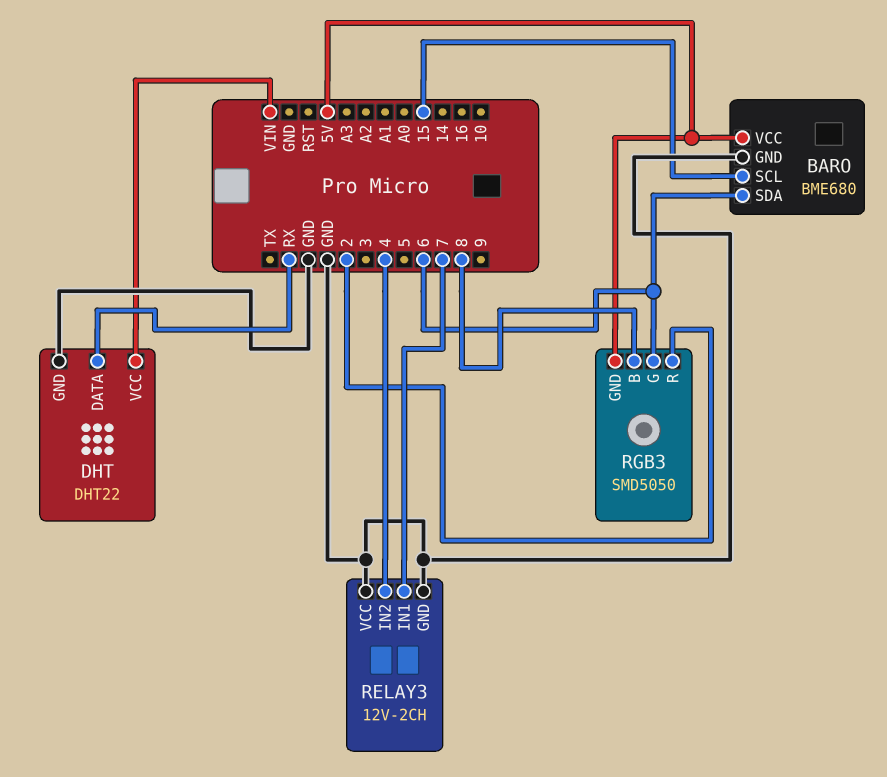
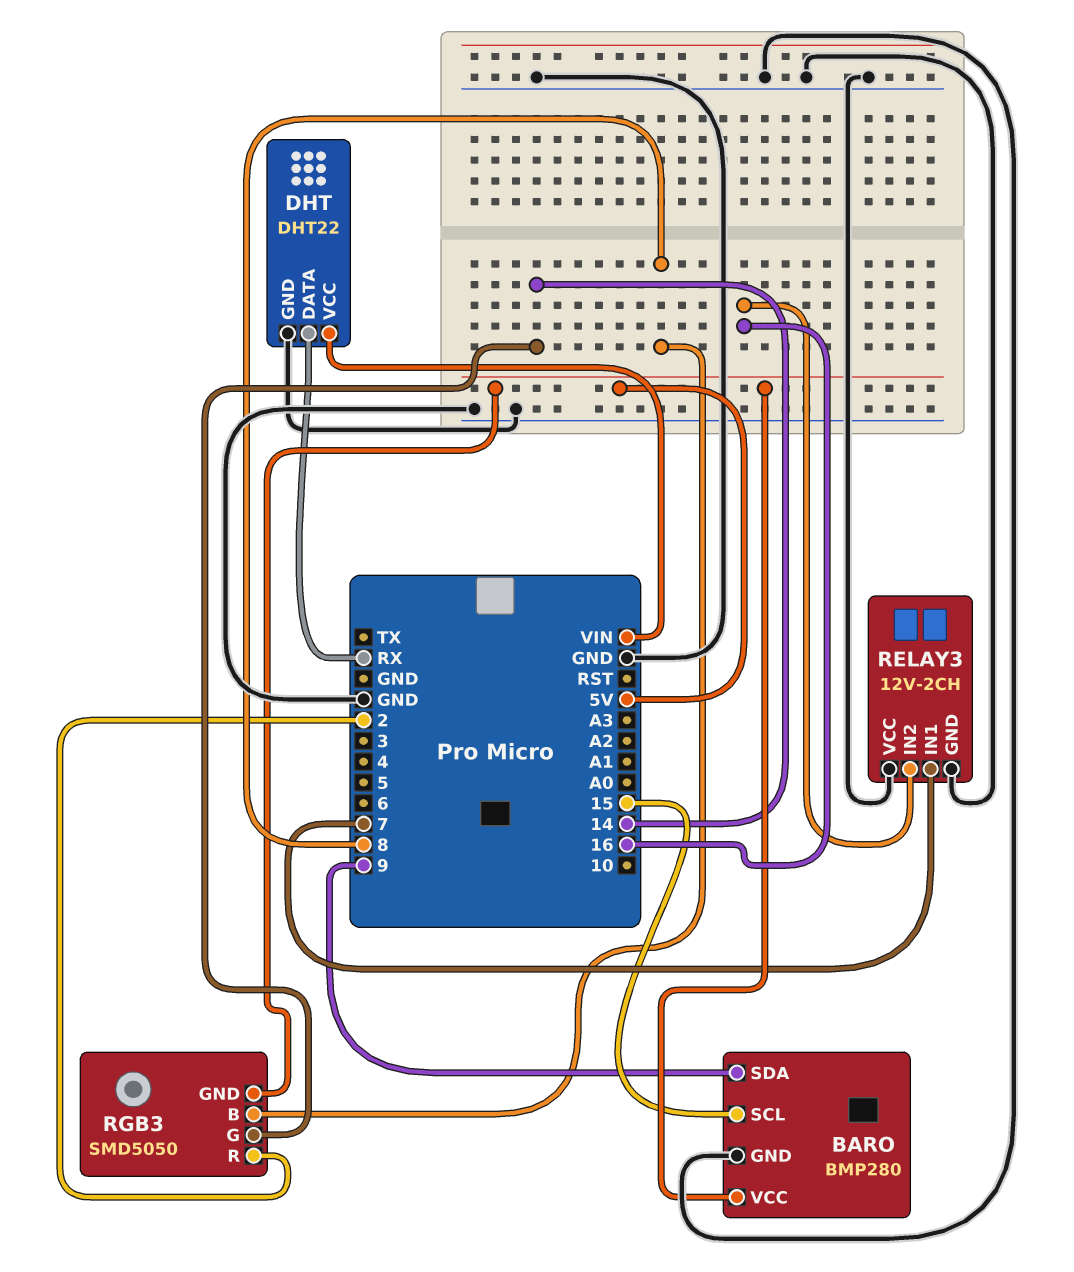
BARO: BME680 -> BMP280
BARO pin SDA: 6 -> 9
RELAY3 pin IN2: 4 -> 16
RGB3 pin G: 6 -> 14

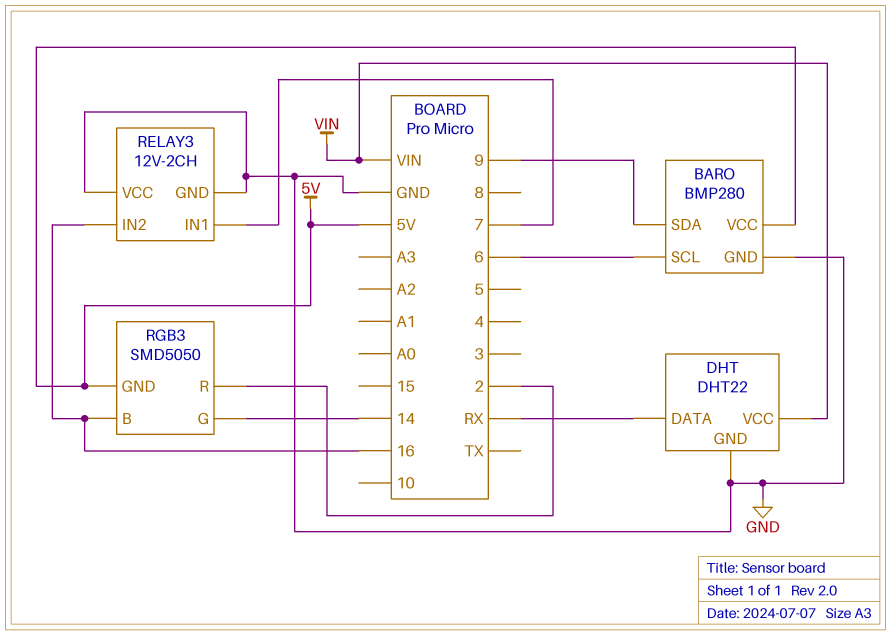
BARO pin SCL: 15 -> 6
RGB3 pin B: 8 -> 16

